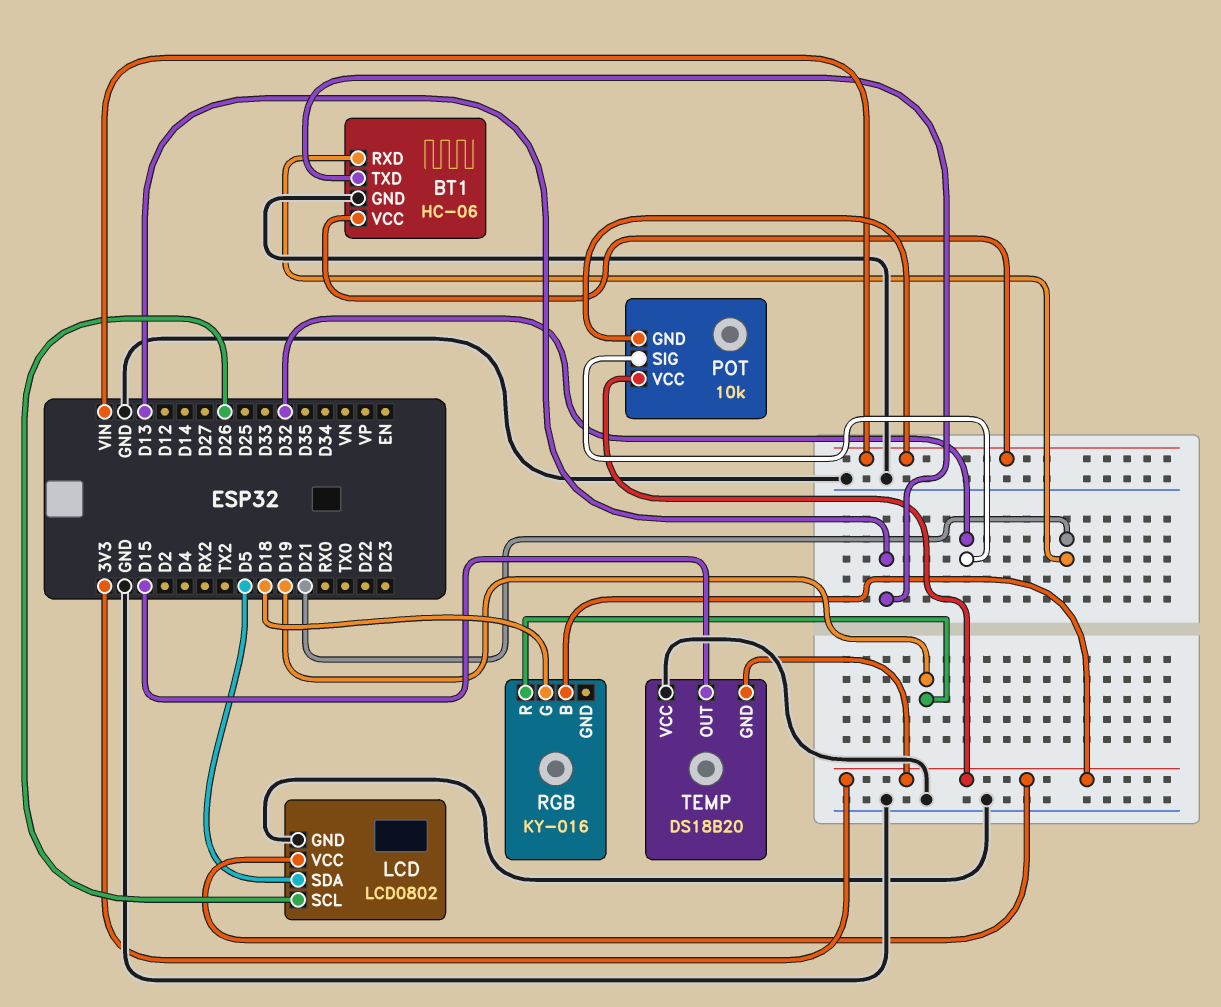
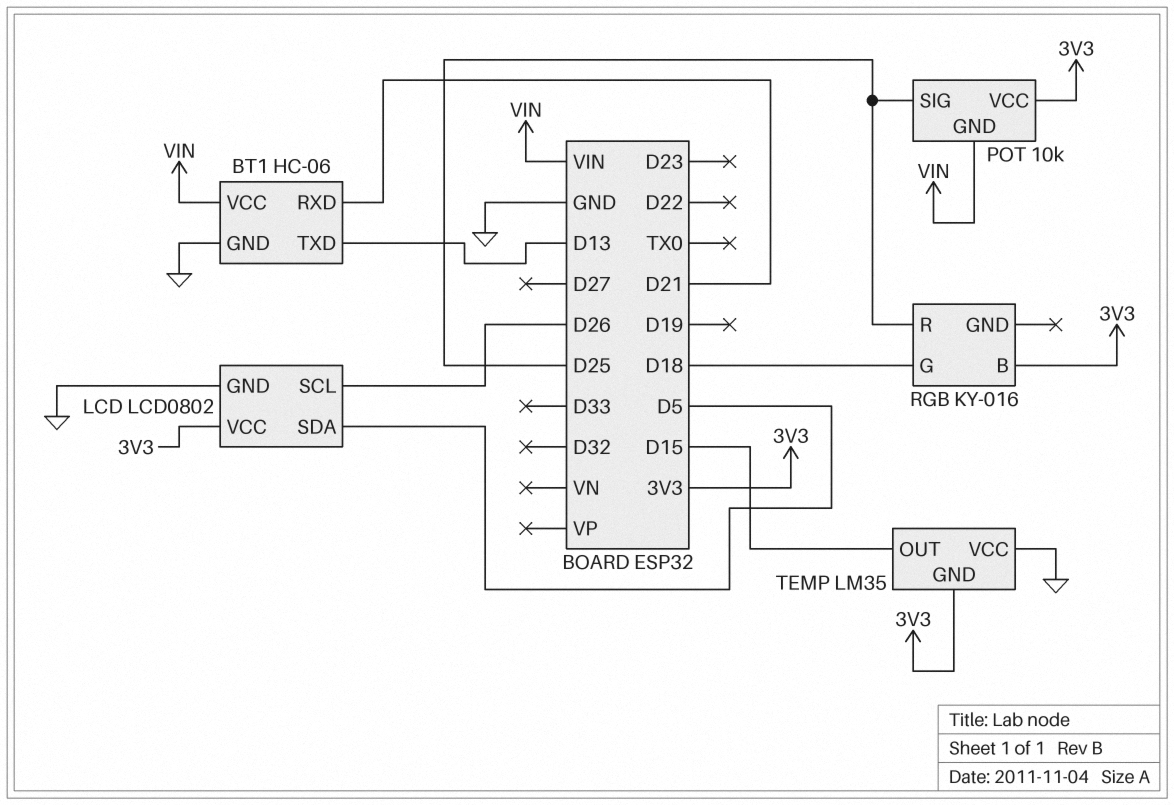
POT pin SIG: D32 -> D25
RGB pin R: D19 -> D25
TEMP: DS18B20 -> LM35

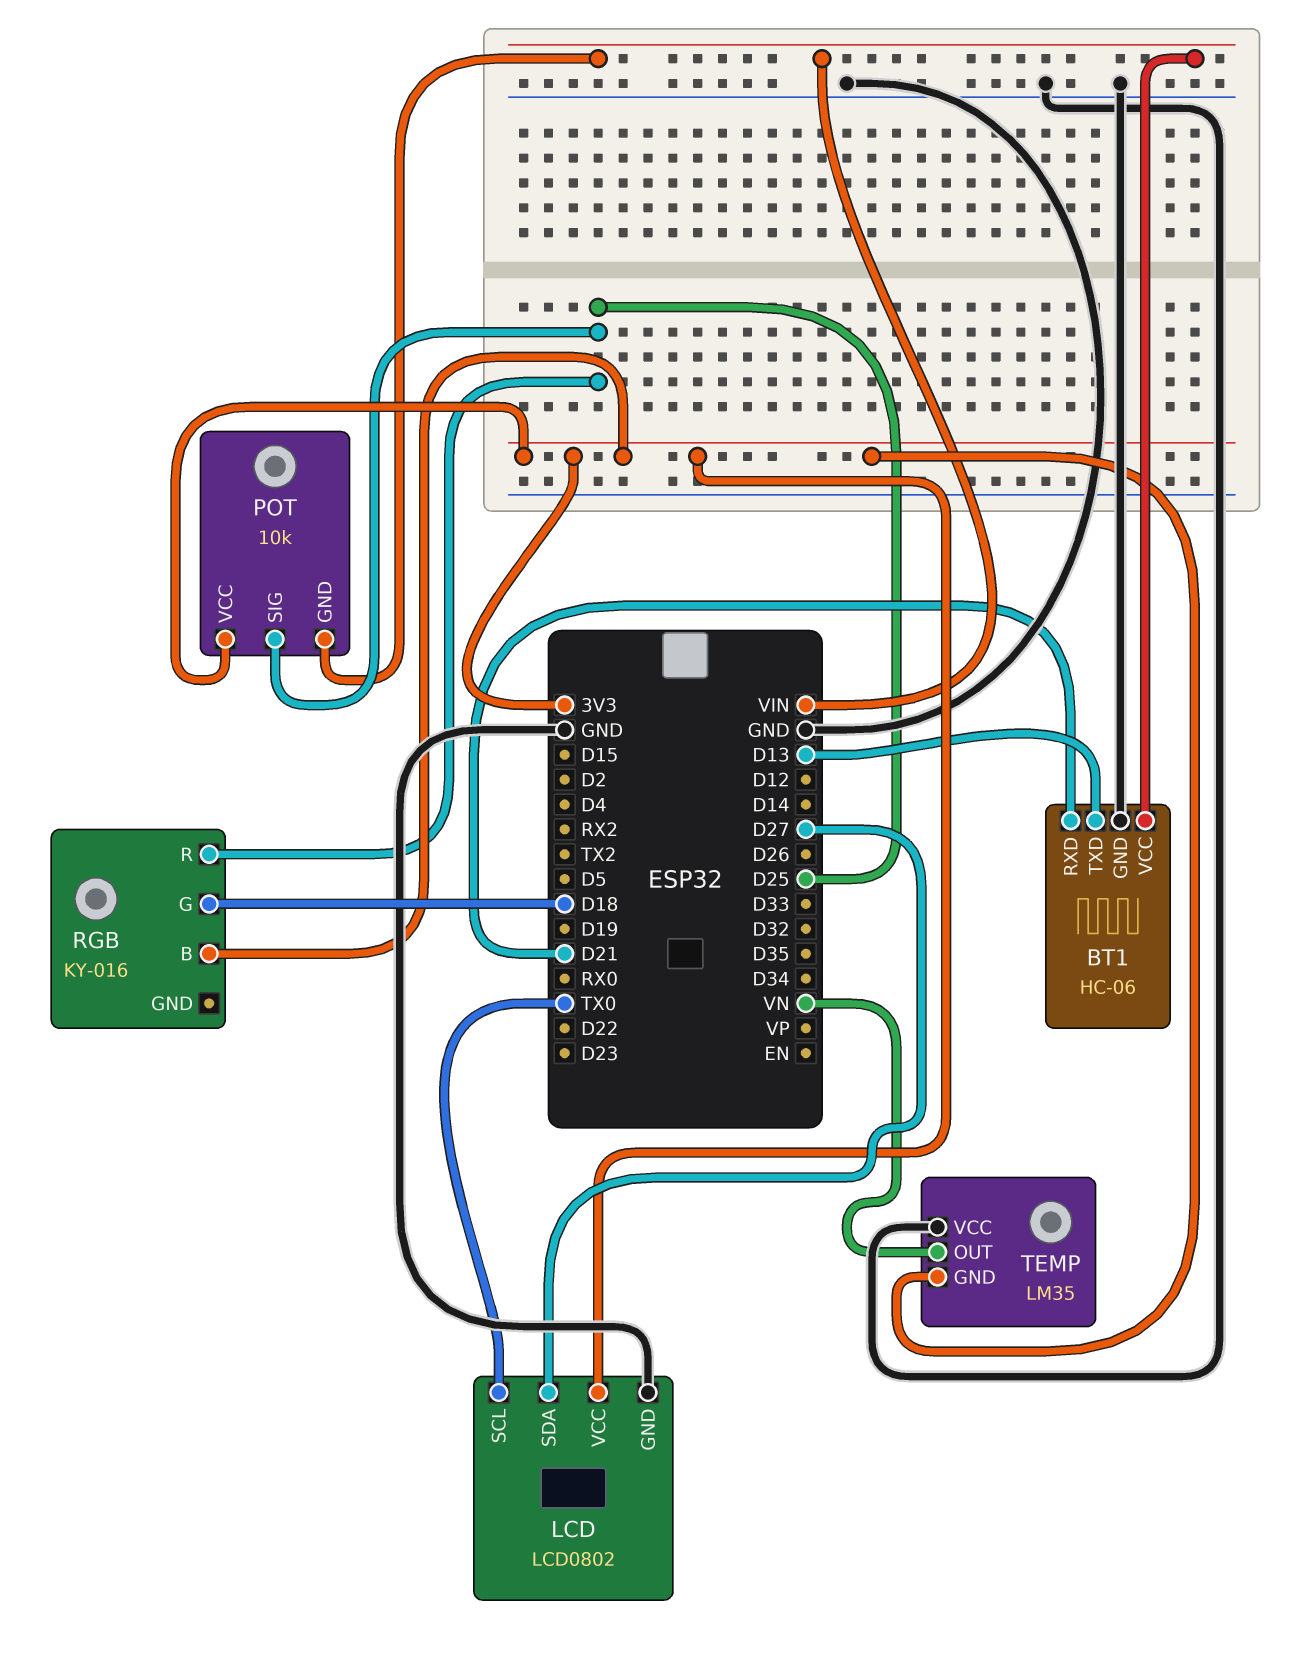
LCD pin SCL: D26 -> TX0
LCD pin SDA: D5 -> D27
TEMP pin OUT: D15 -> VN

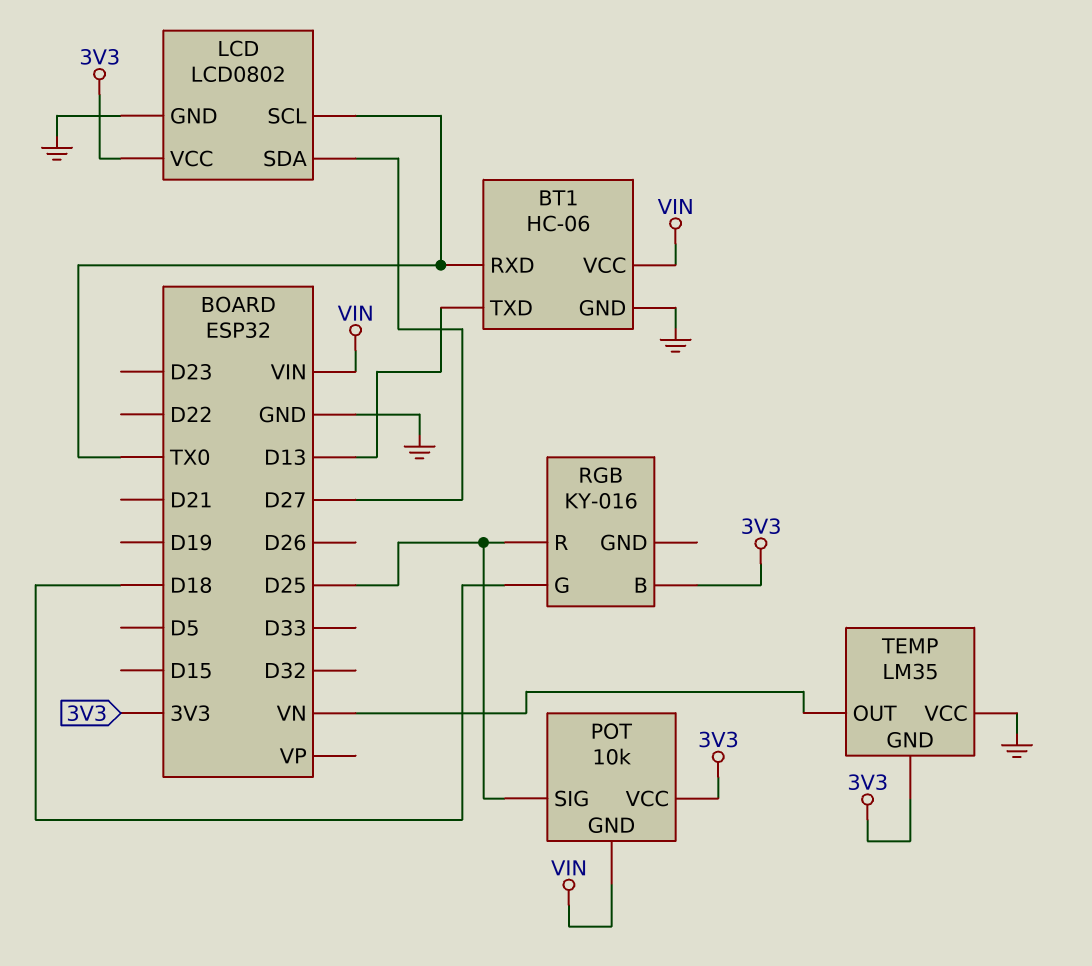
BT1 pin RXD: D21 -> TX0

